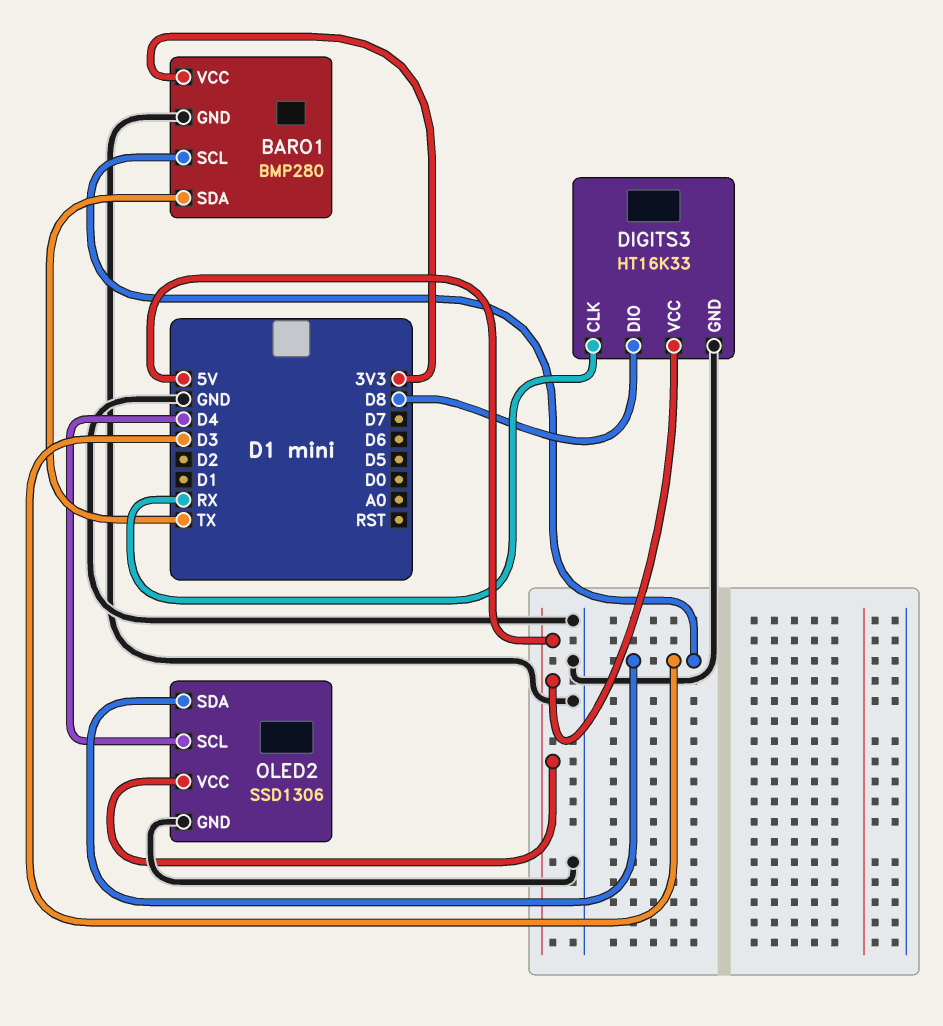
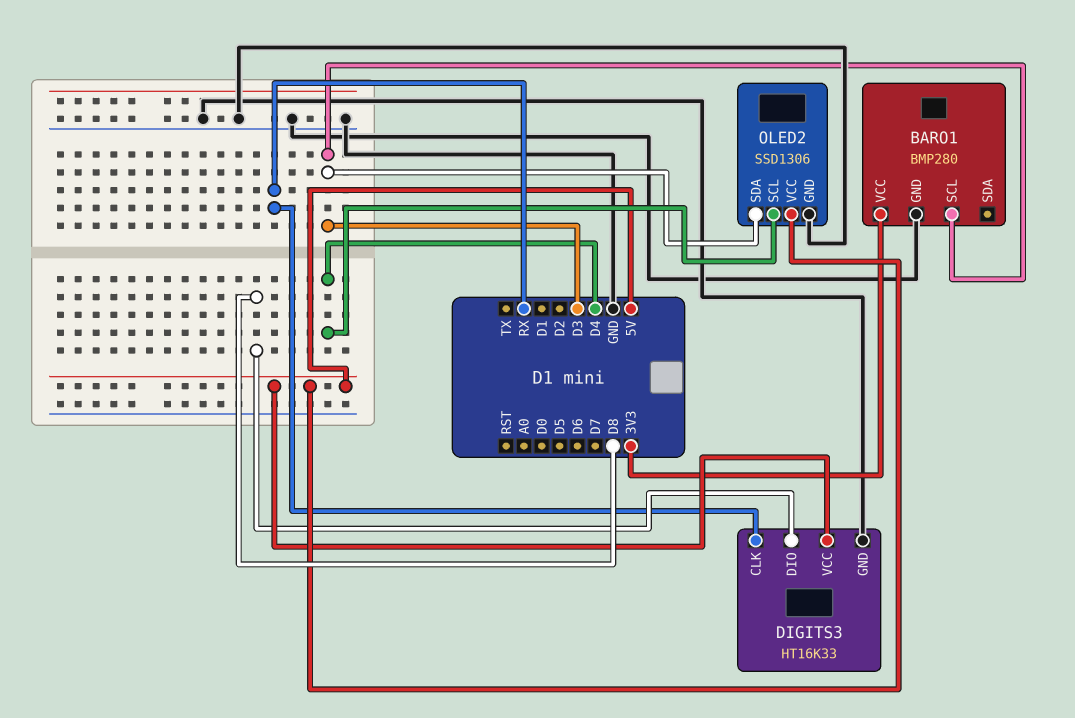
BARO1 pin SDA: TX -> none

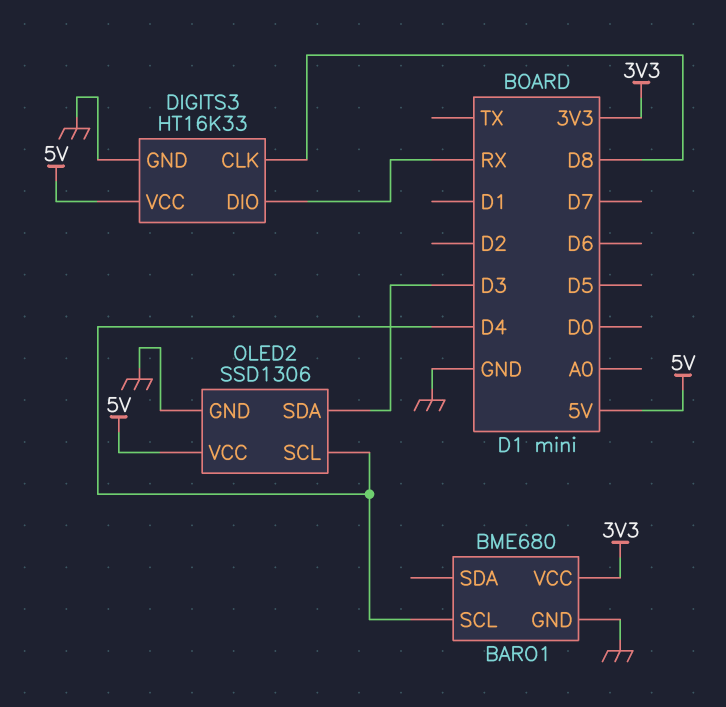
BARO1: BMP280 -> BME680
BARO1 pin SCL: D3 -> D4
DIGITS3 pin CLK: RX -> D8
DIGITS3 pin DIO: D8 -> RX

